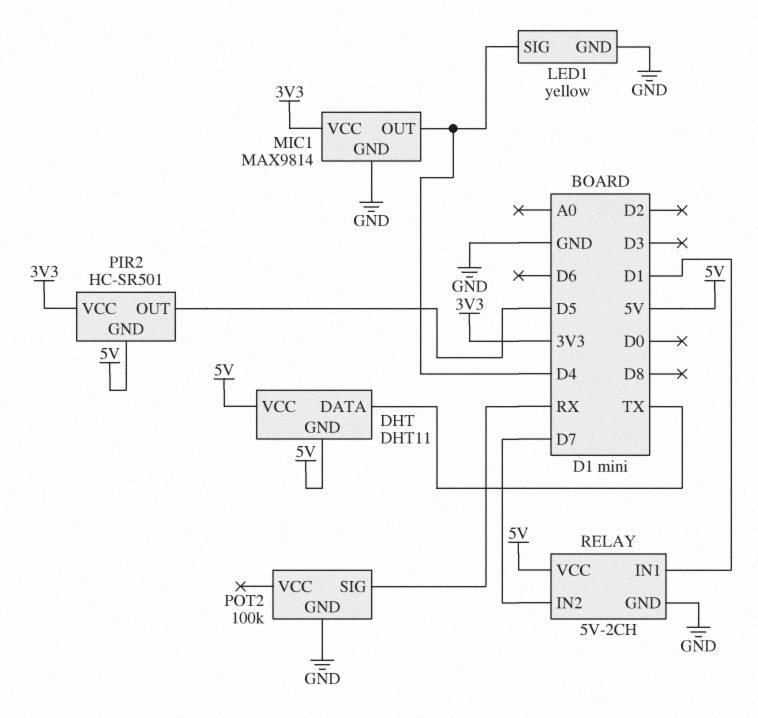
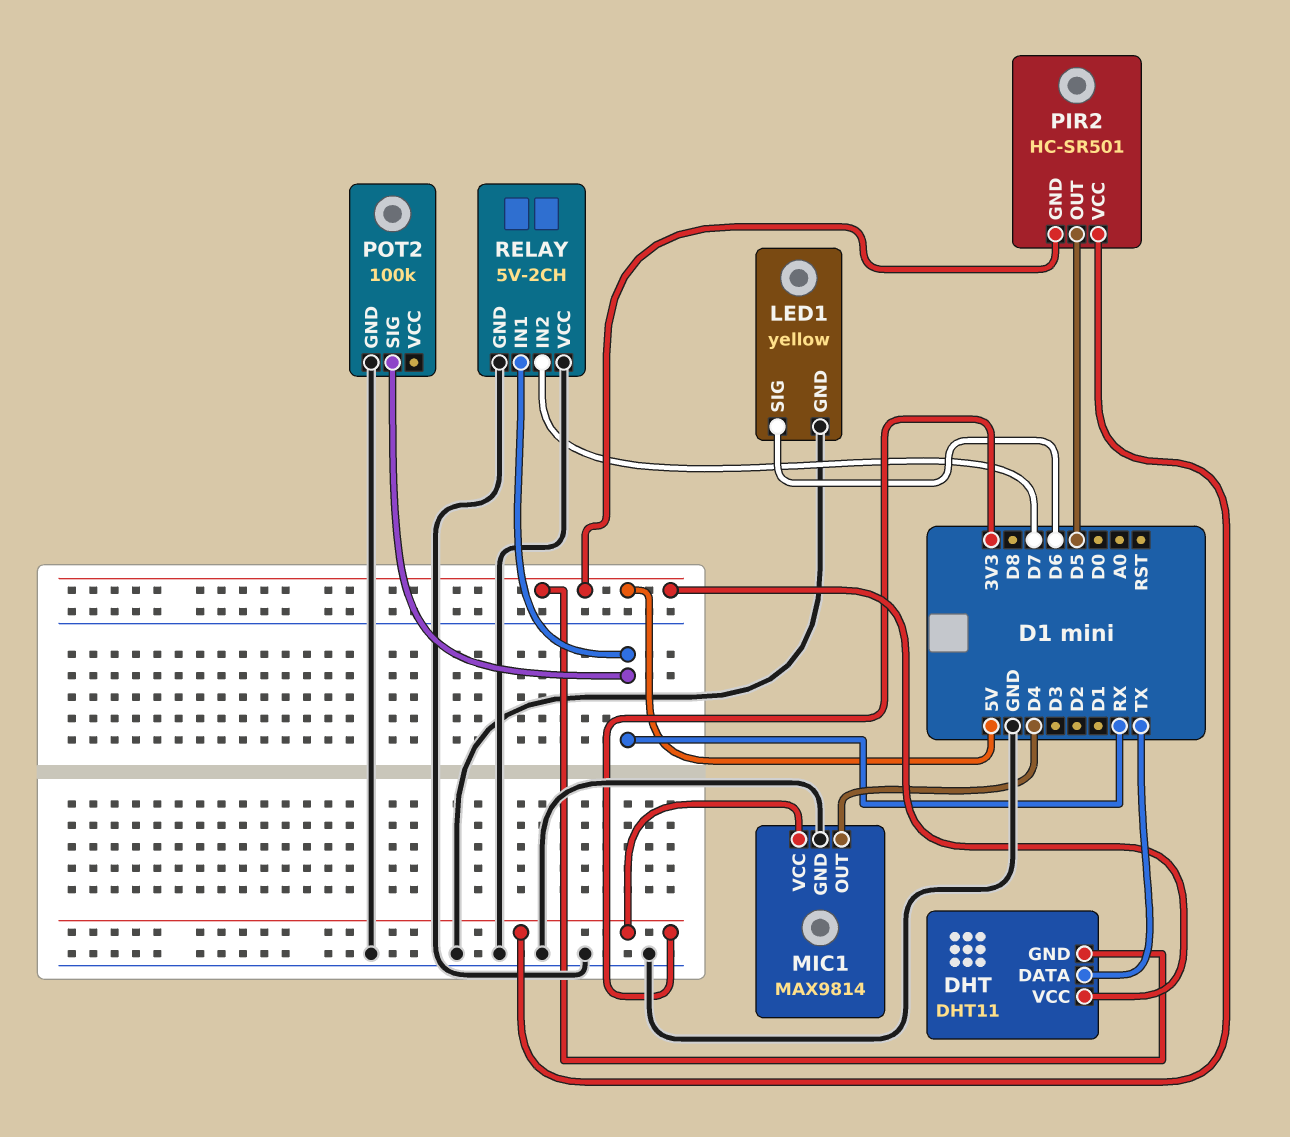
LED1 pin SIG: D4 -> D6
RELAY pin IN1: D1 -> RX
RELAY pin VCC: 5V -> GND

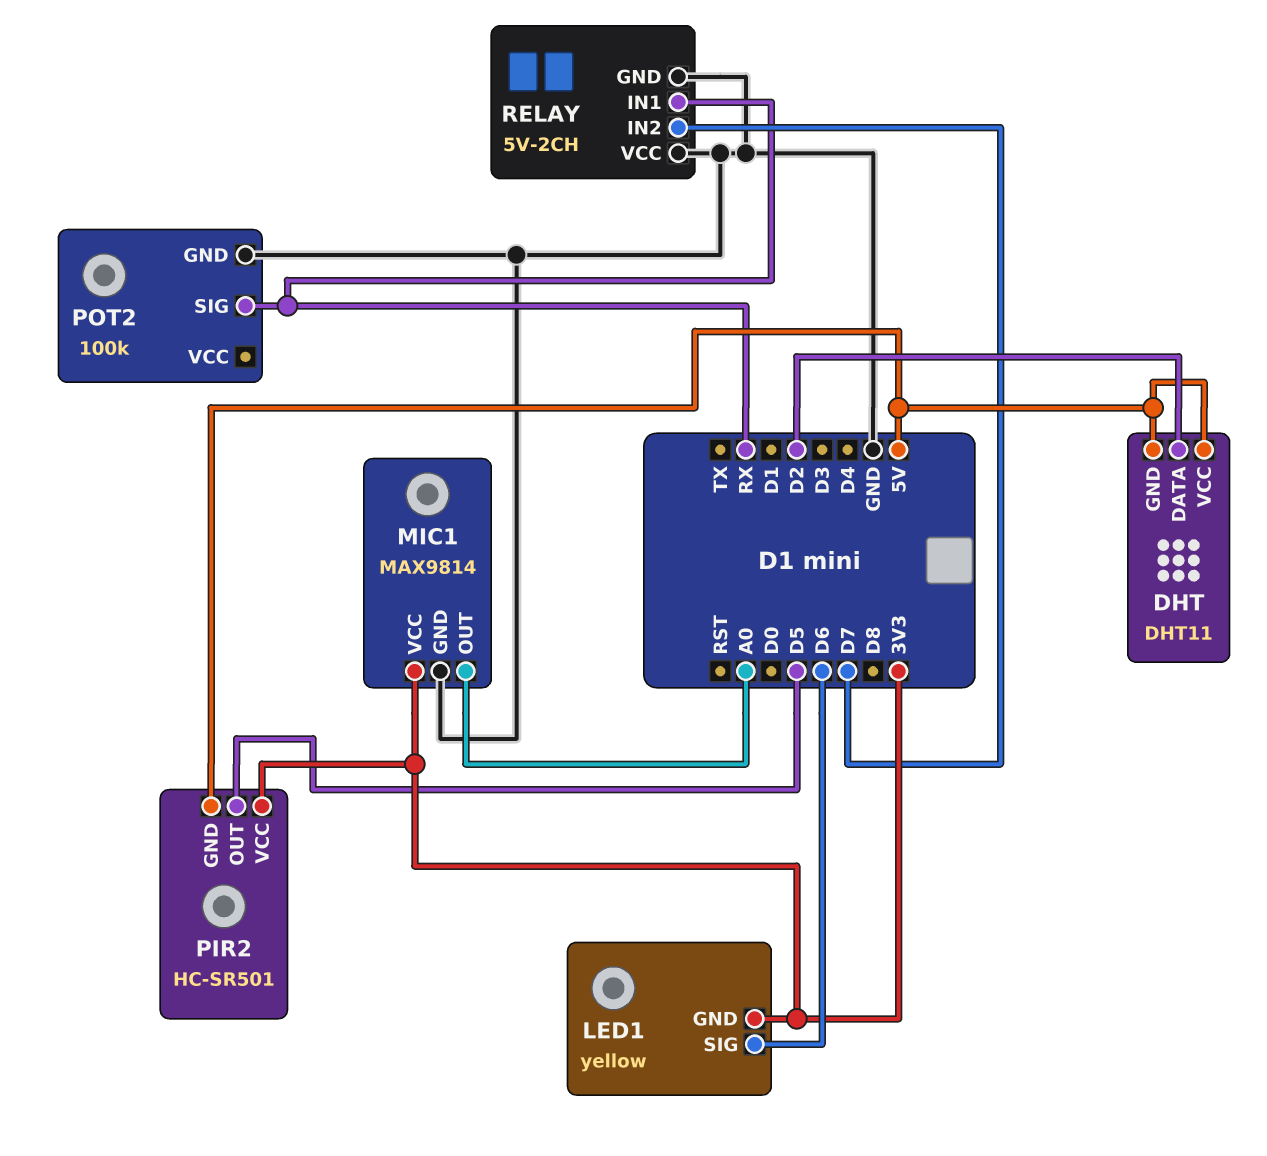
DHT pin DATA: TX -> D2
LED1 pin GND: GND -> 3V3
MIC1 pin OUT: D4 -> A0

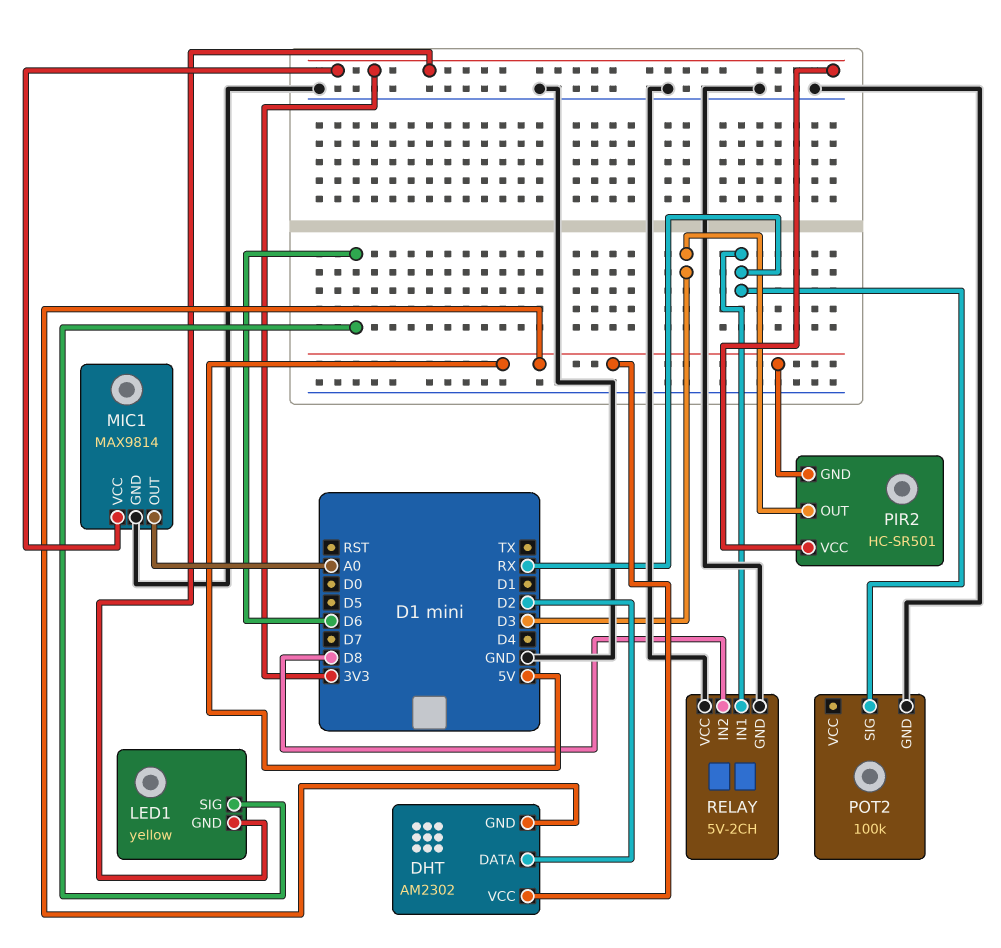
DHT: DHT11 -> AM2302
PIR2 pin OUT: D5 -> D3
RELAY pin IN2: D7 -> D8

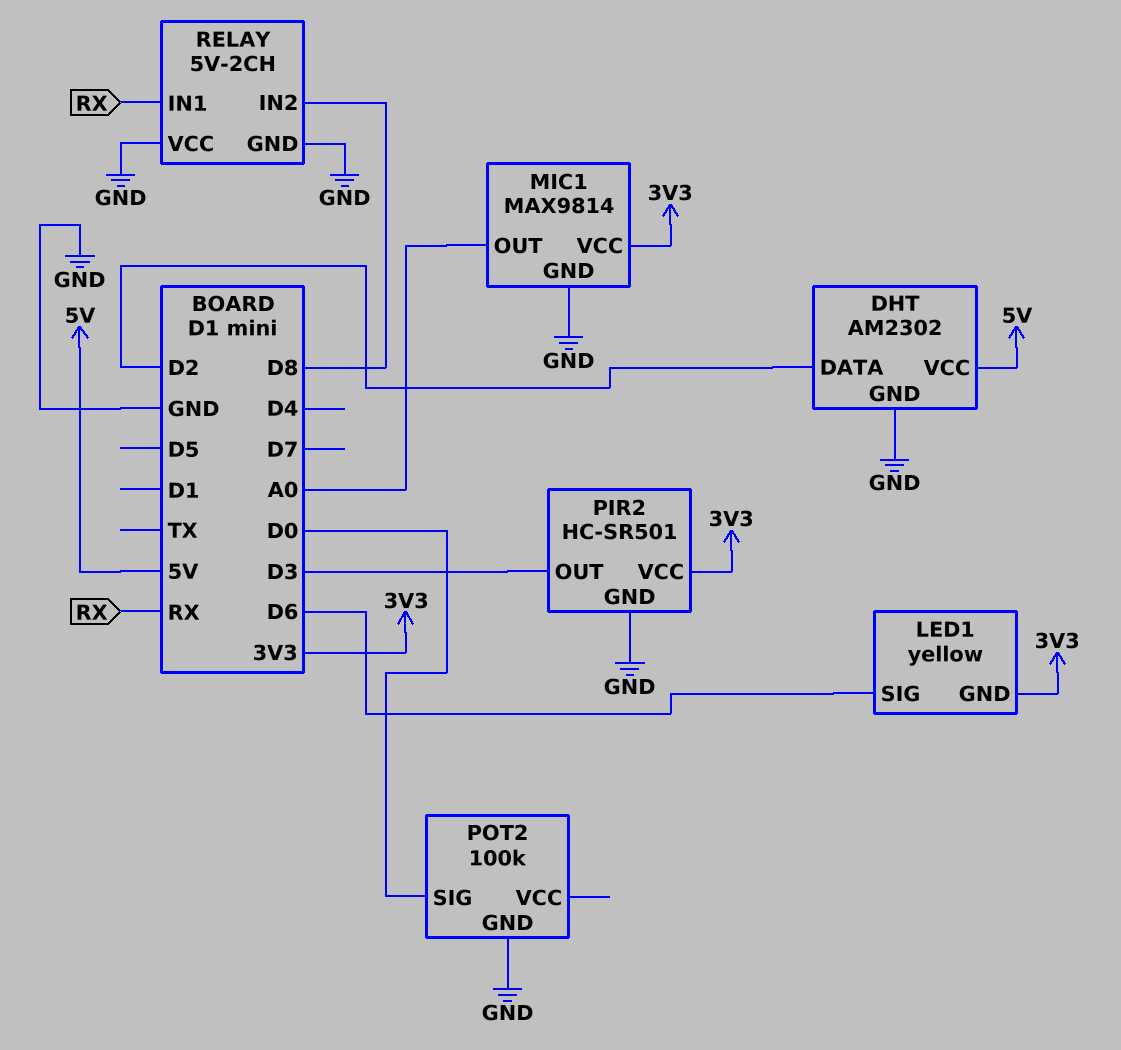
DHT pin GND: 5V -> GND
PIR2 pin GND: 5V -> GND
POT2 pin SIG: RX -> D0

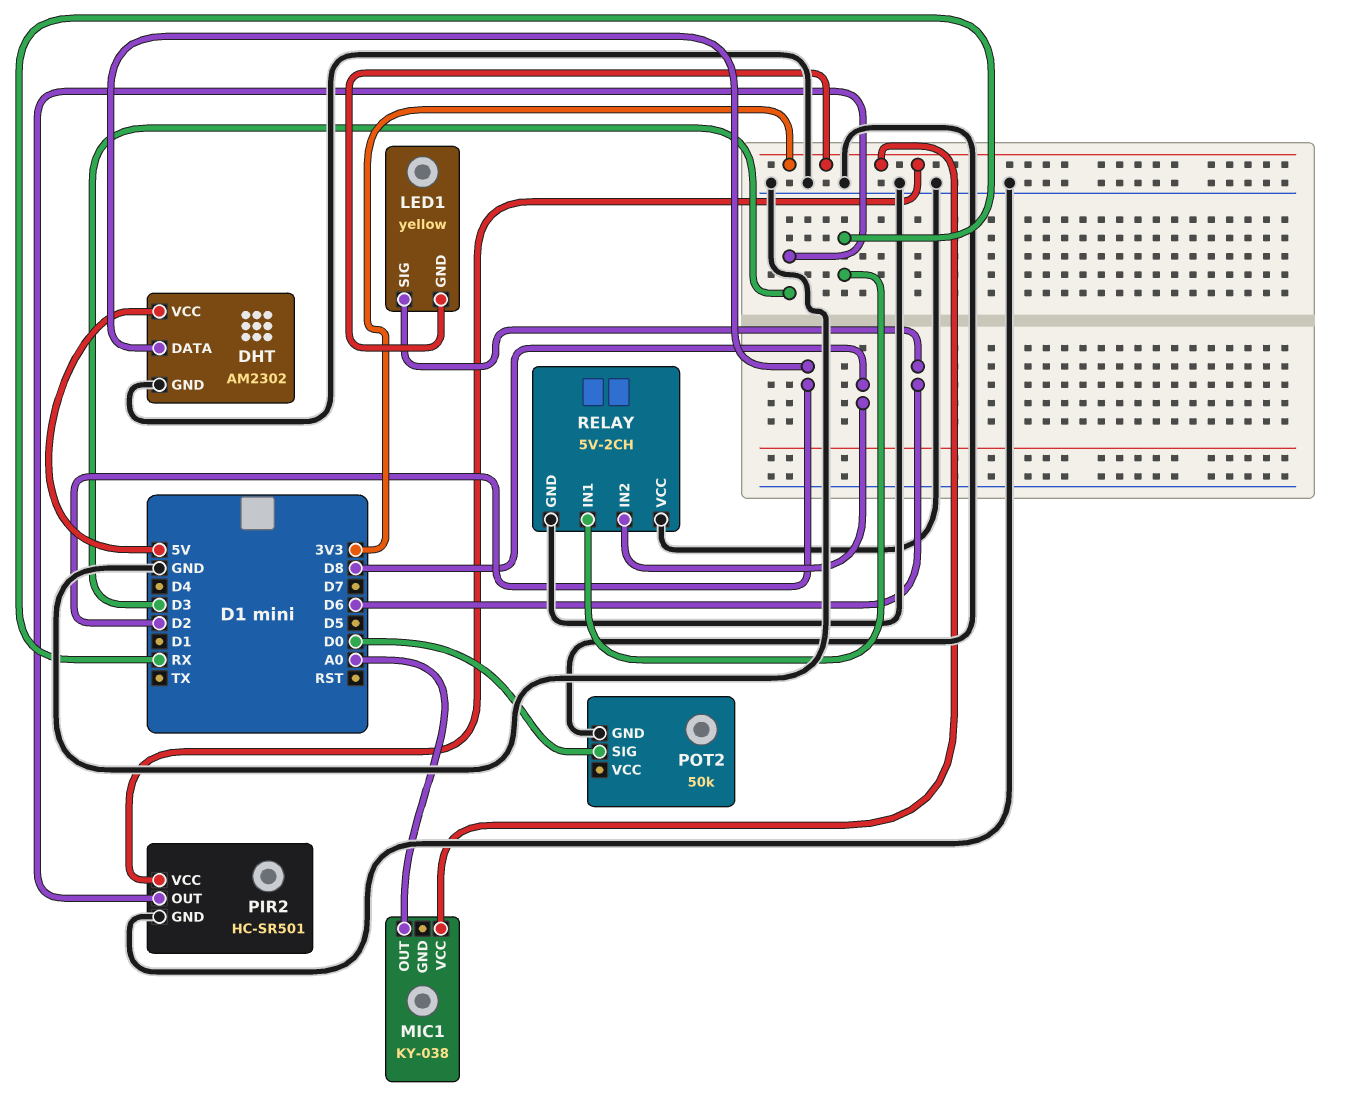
MIC1: MAX9814 -> KY-038
MIC1 pin GND: GND -> none
POT2: 100k -> 50k

